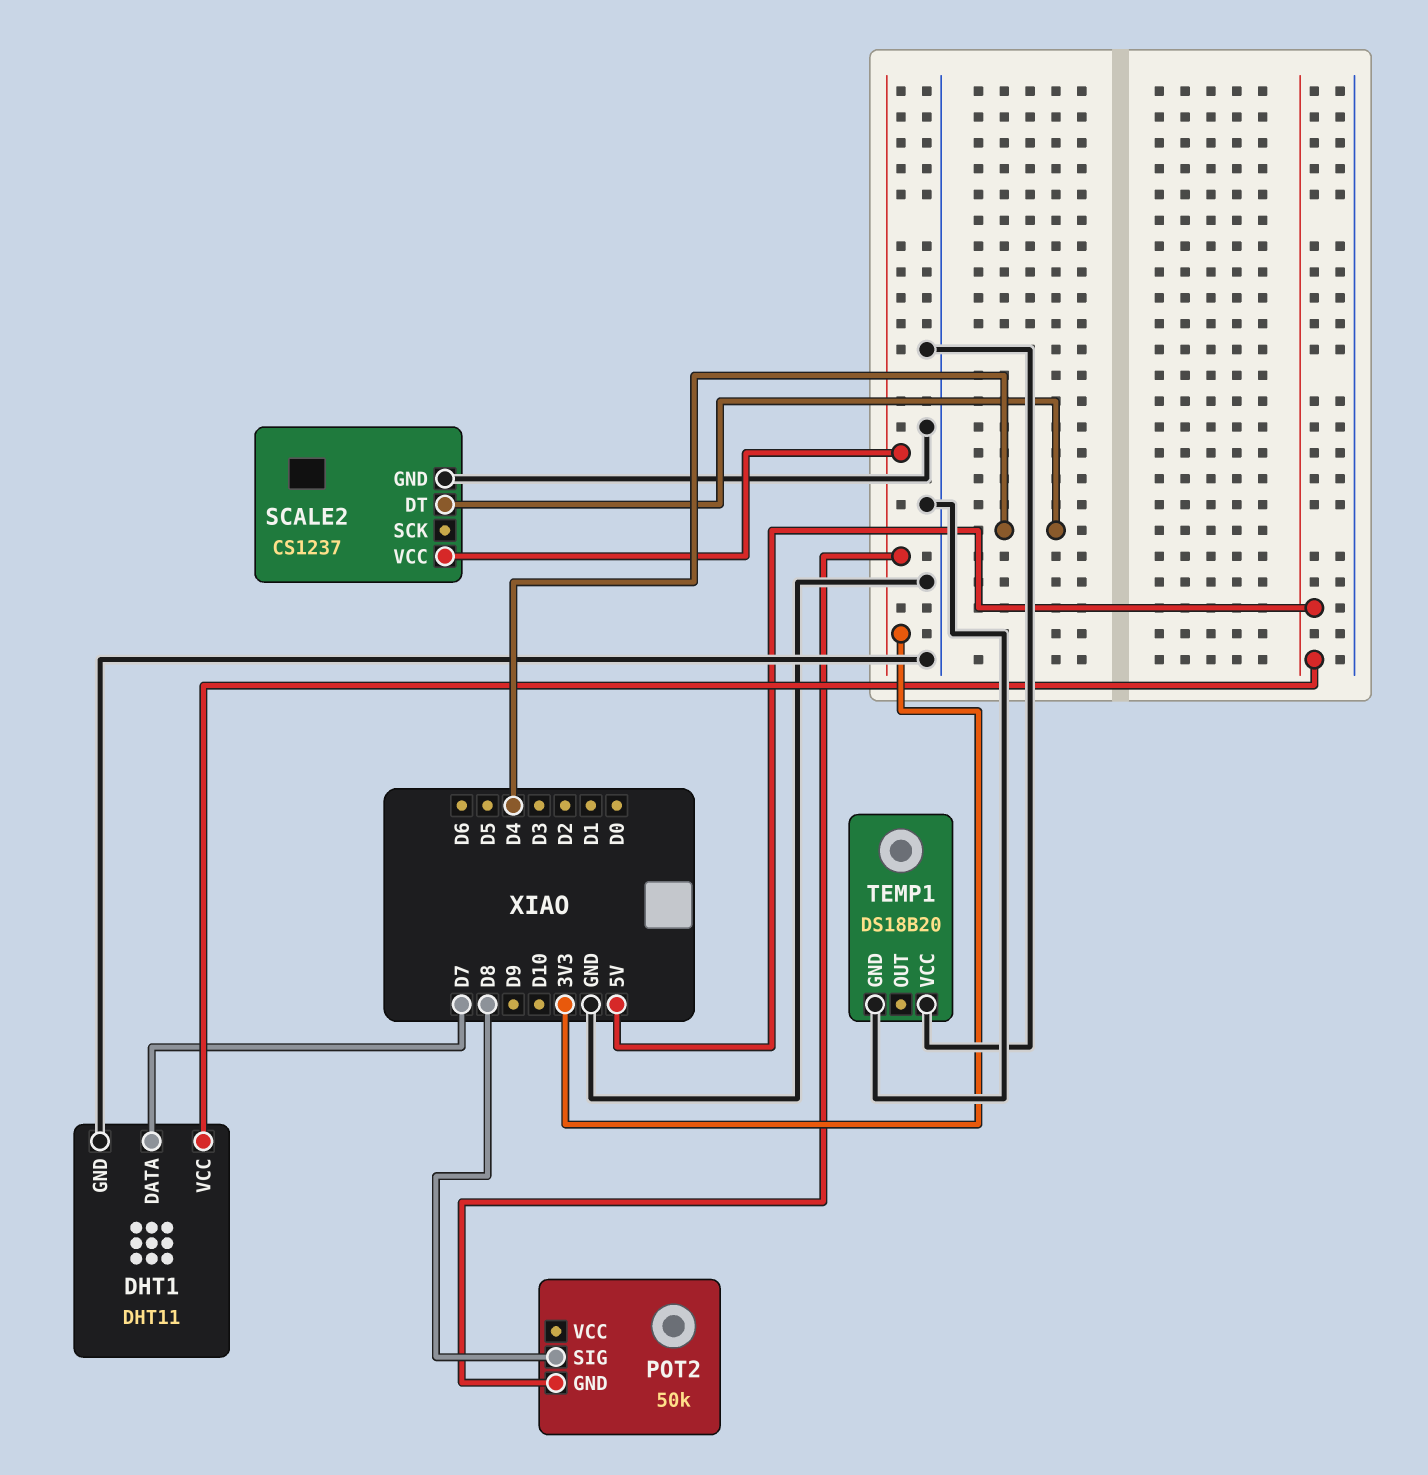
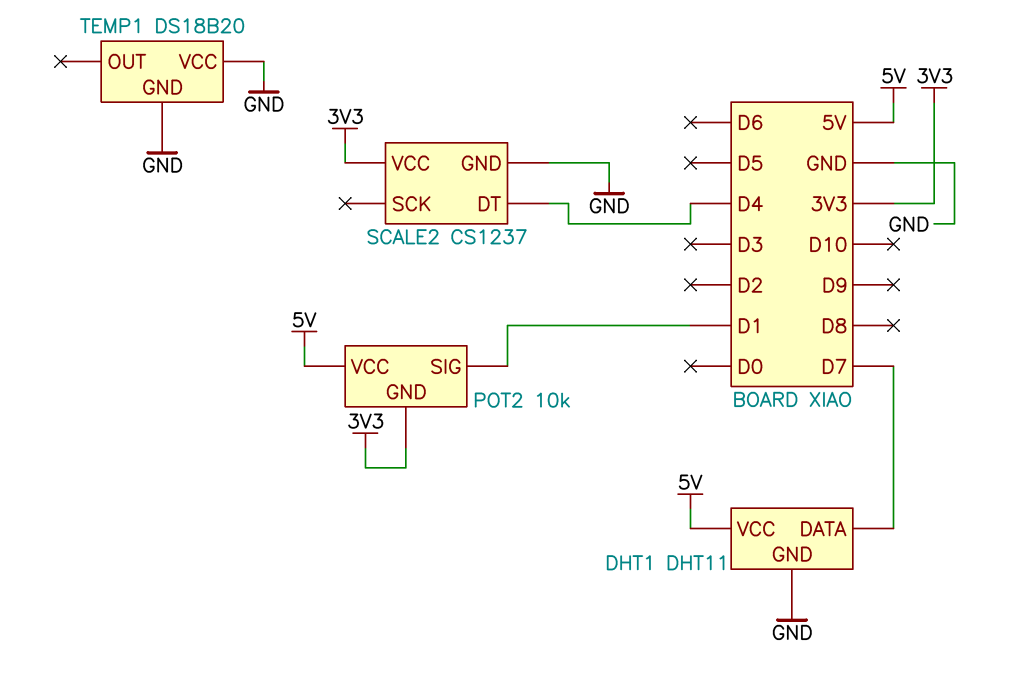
POT2: 50k -> 10k
POT2 pin SIG: D8 -> D1
POT2 pin VCC: none -> 5V

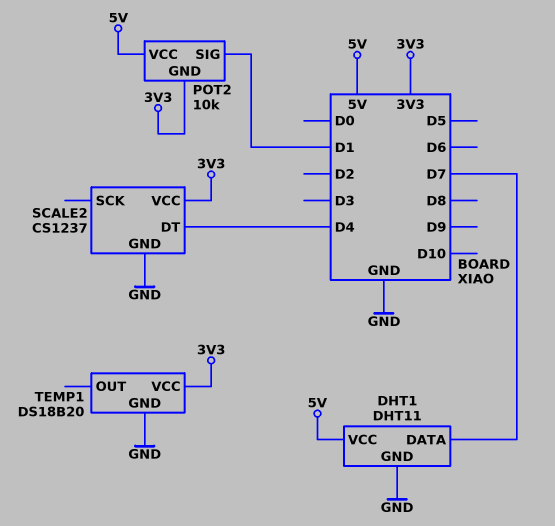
TEMP1 pin VCC: GND -> 3V3

